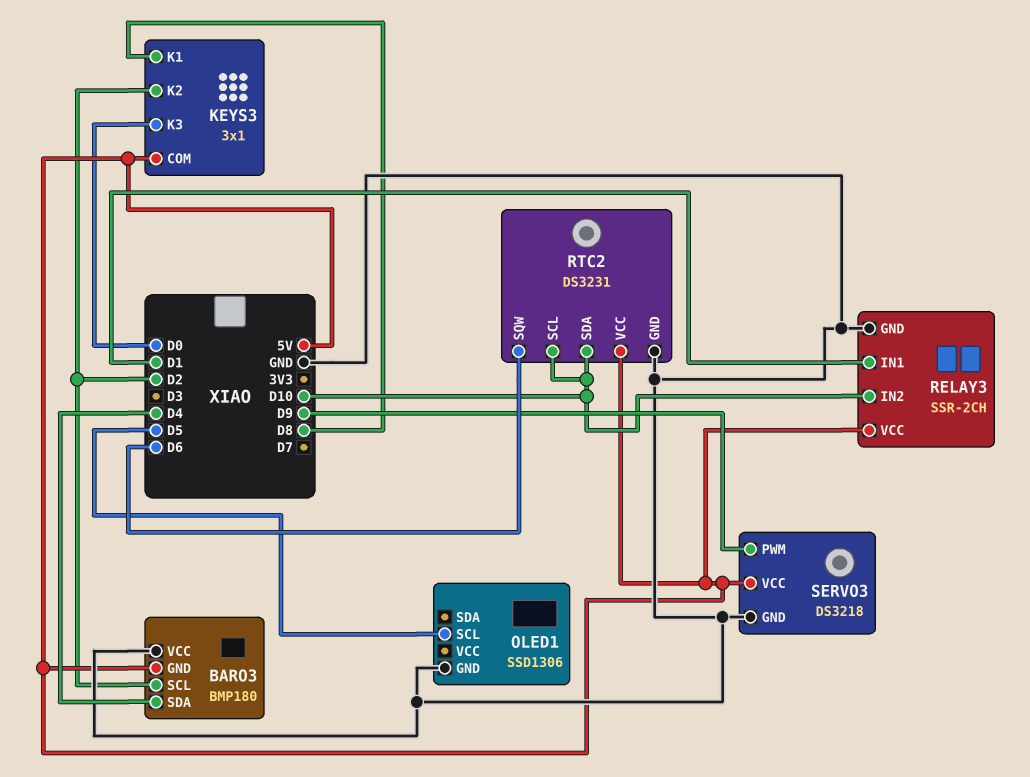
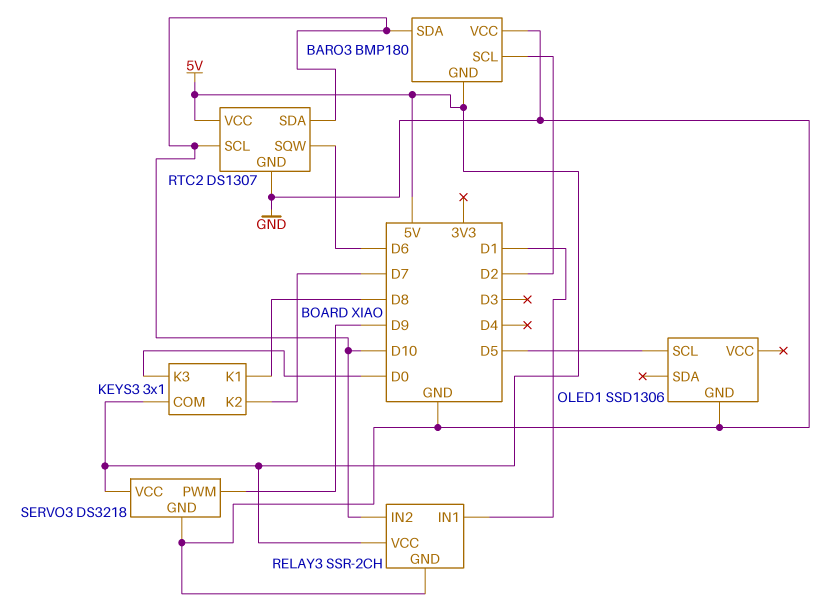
BARO3 pin SDA: D4 -> D10
KEYS3 pin K2: D2 -> D7
RTC2: DS3231 -> DS1307

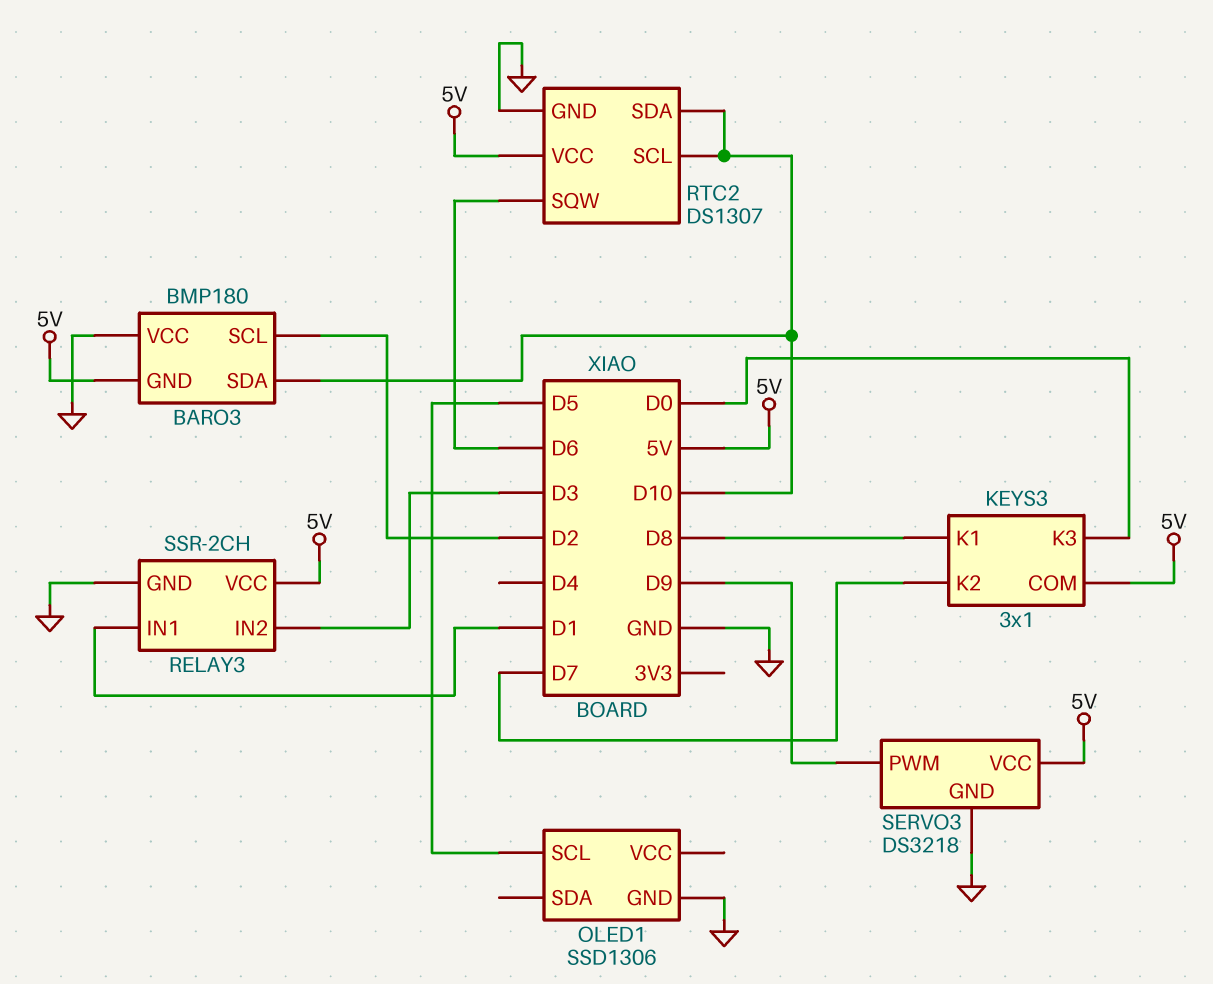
RELAY3 pin IN2: D10 -> D3

